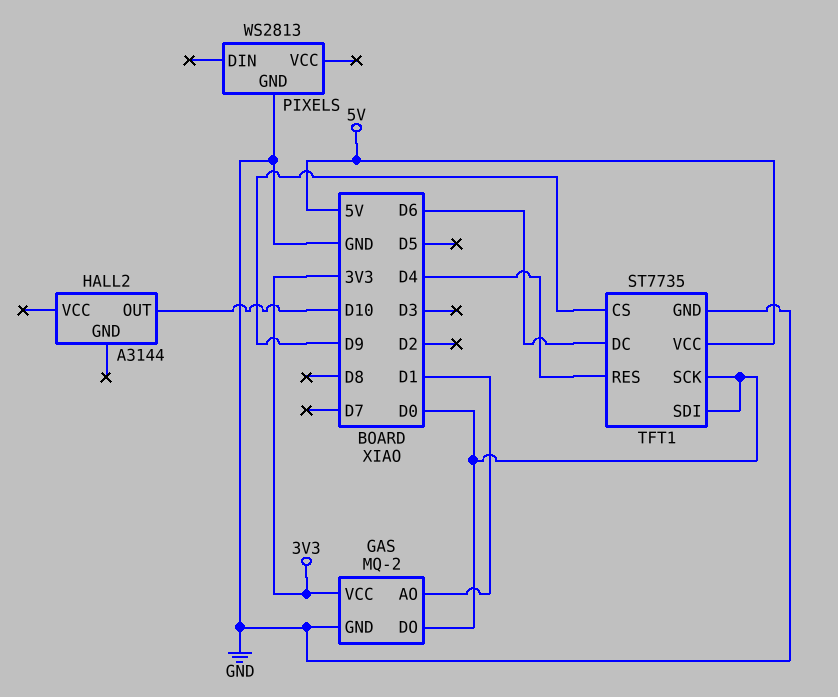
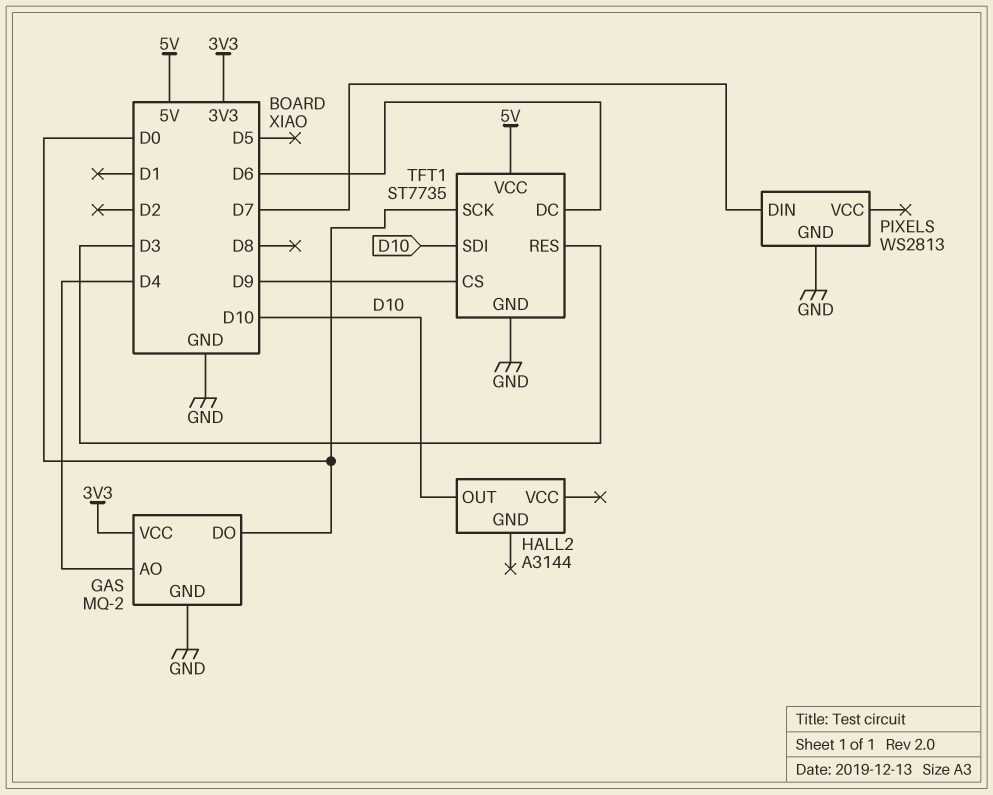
GAS pin AO: D1 -> D4
PIXELS pin DIN: none -> D7
TFT1 pin RES: D4 -> D3
TFT1 pin SDI: D0 -> D10

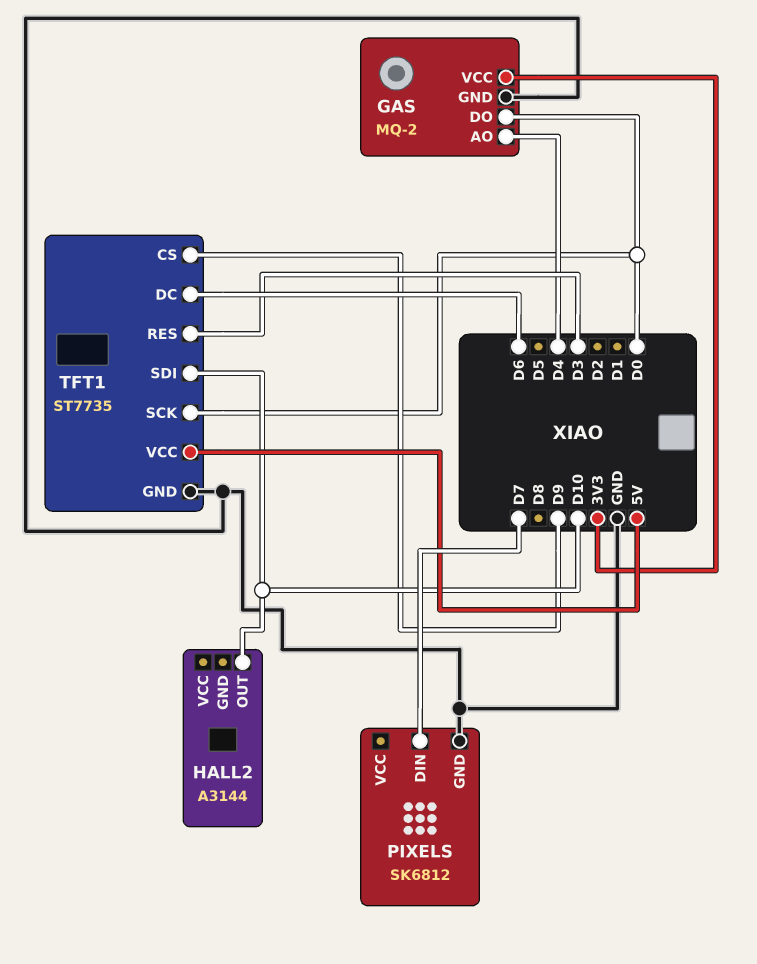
PIXELS: WS2813 -> SK6812

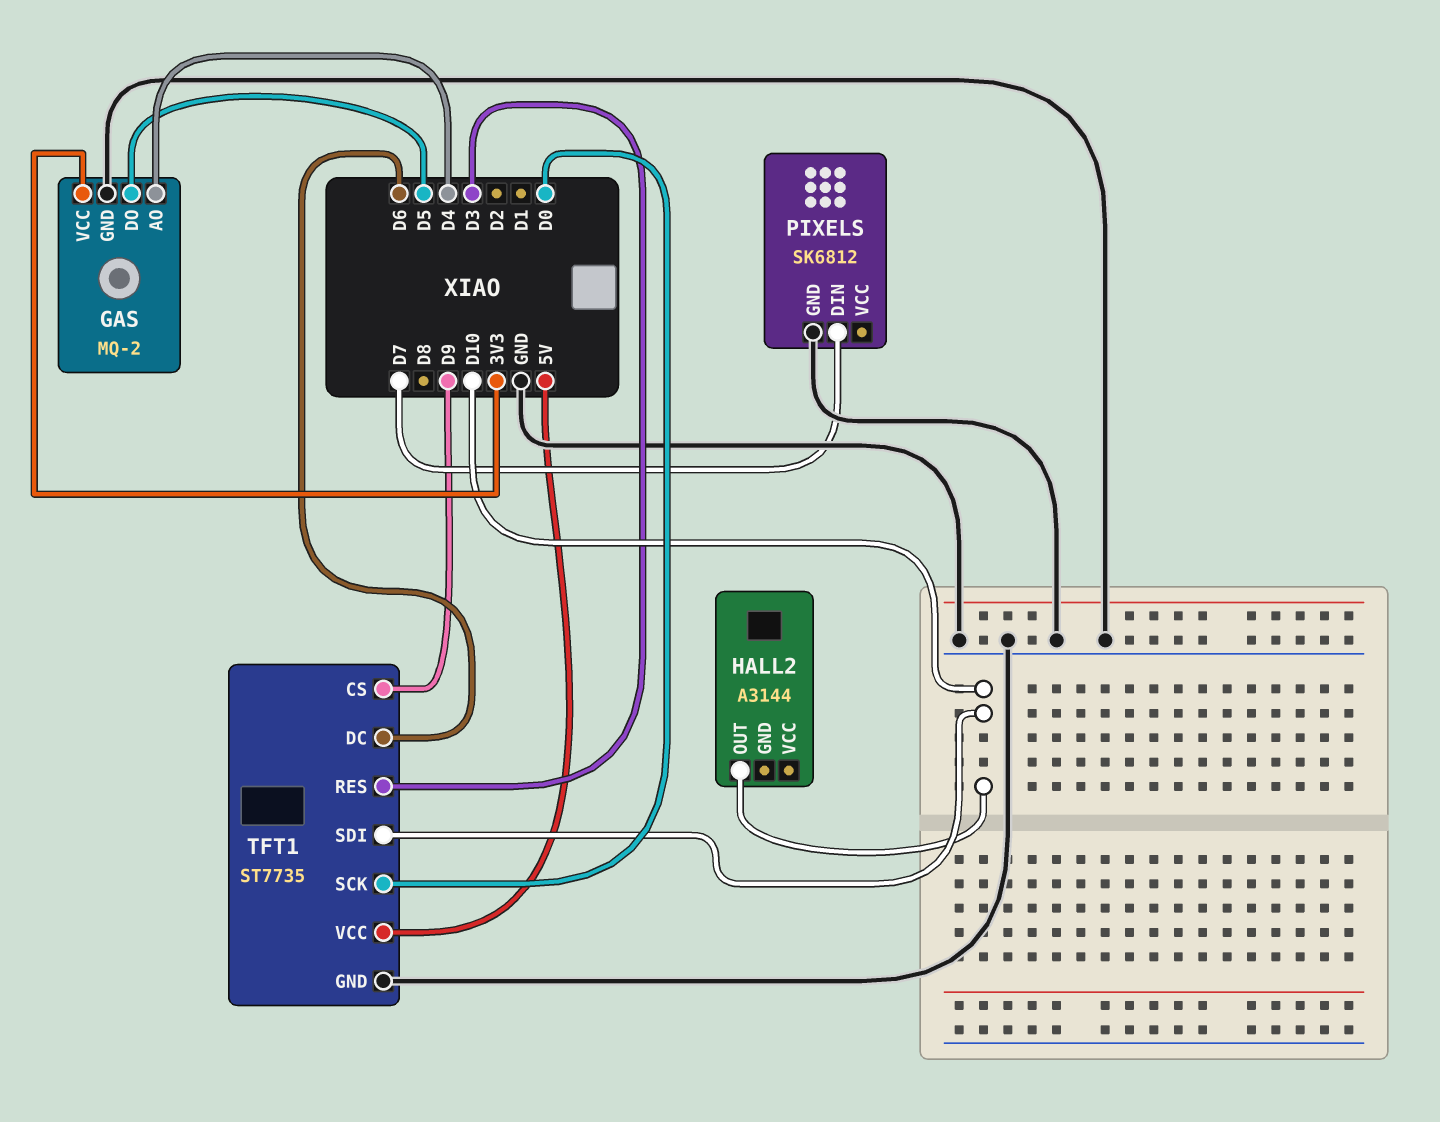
GAS pin DO: D0 -> D5

